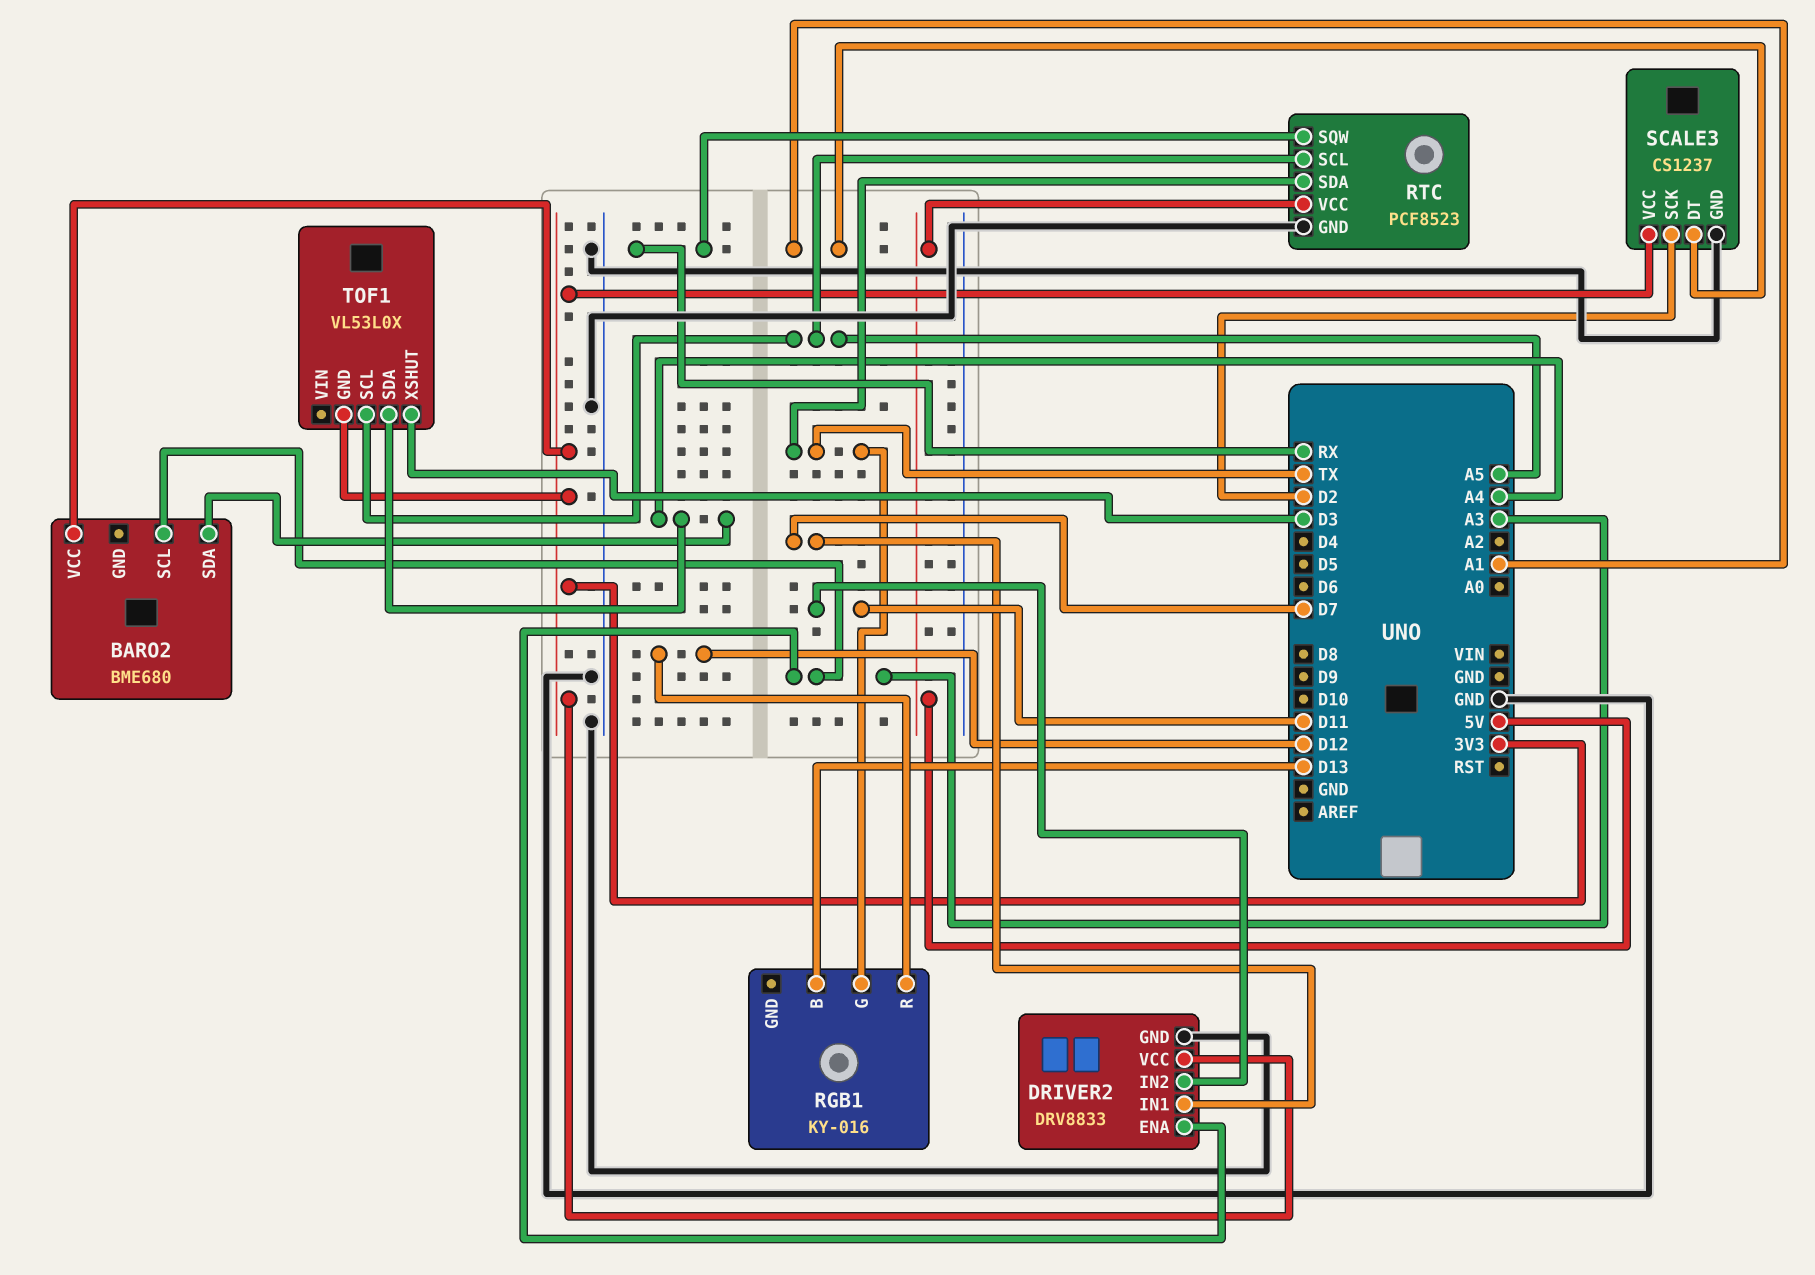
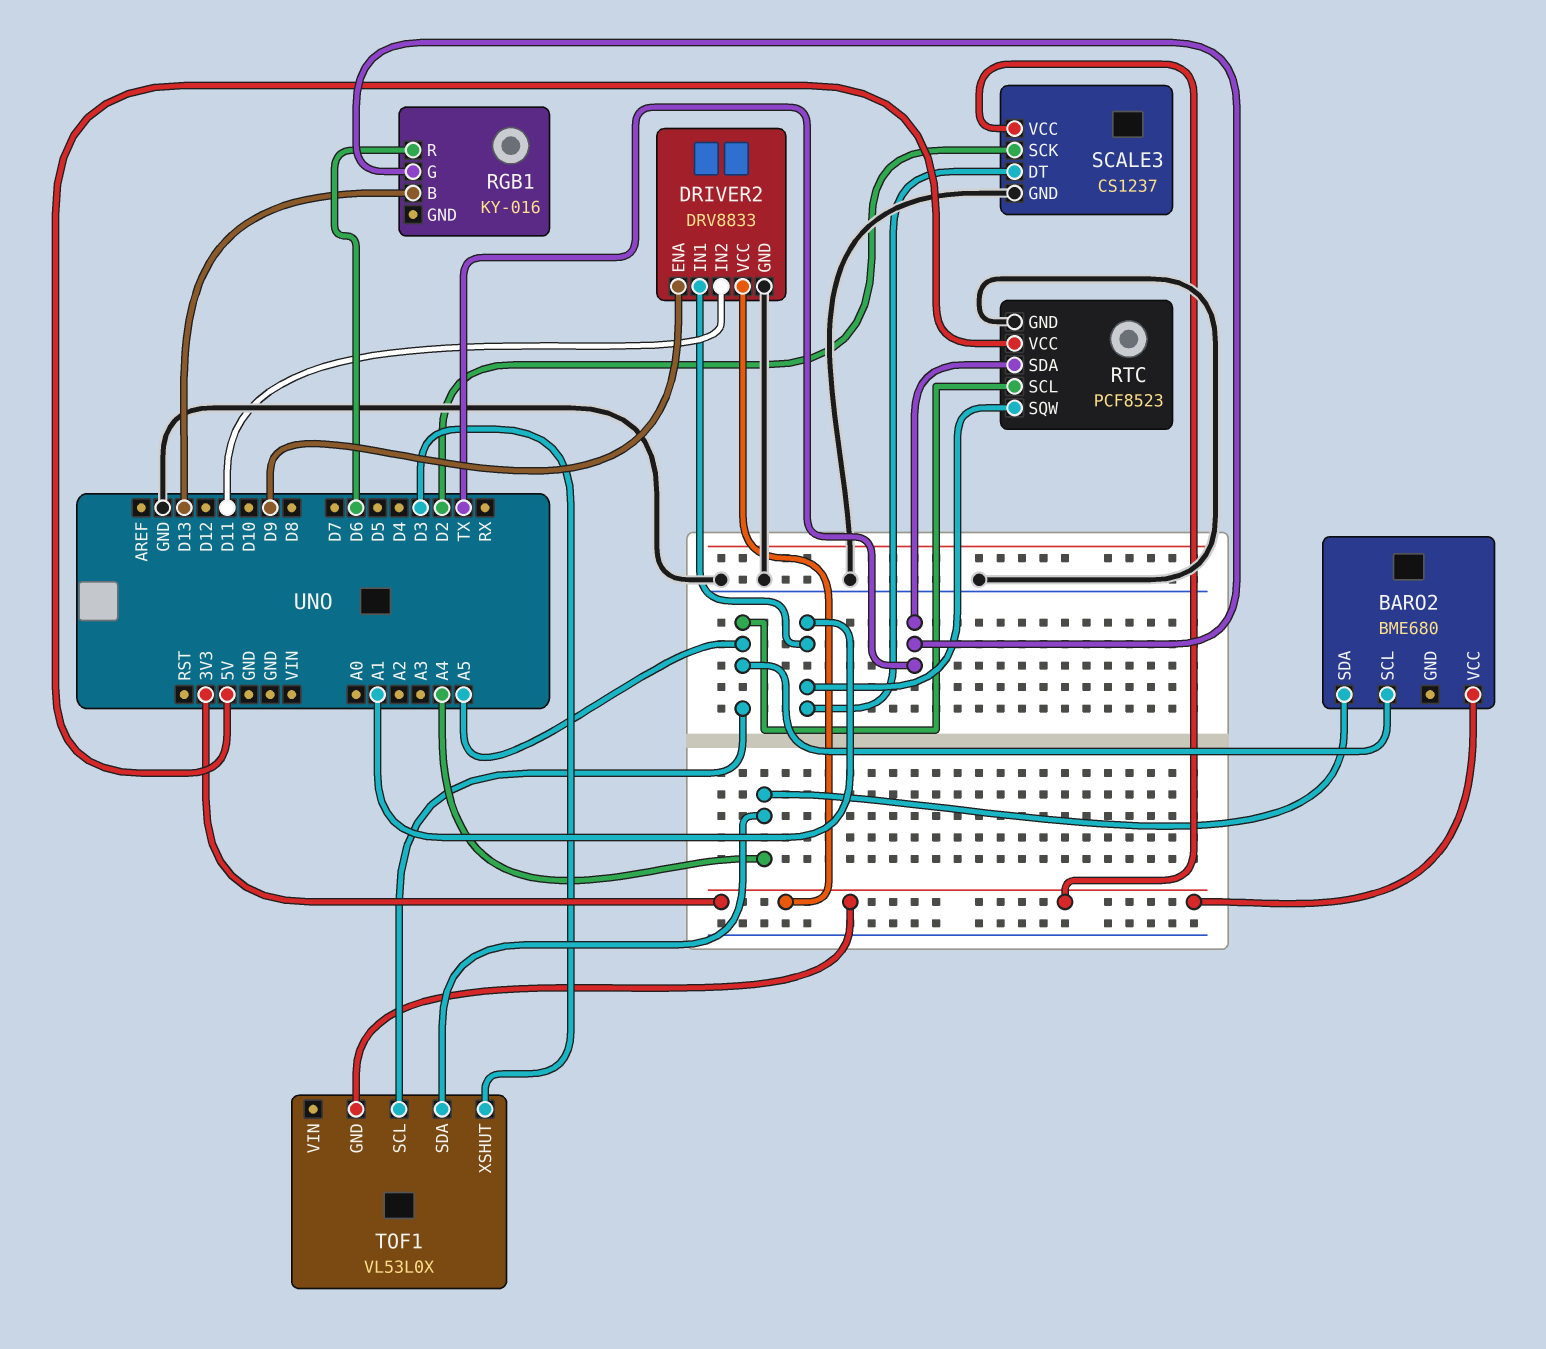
BARO2 pin SCL: A3 -> A5
DRIVER2 pin ENA: A3 -> D9
DRIVER2 pin IN1: D7 -> A1
RGB1 pin R: D12 -> D6
RTC pin SQW: RX -> A1

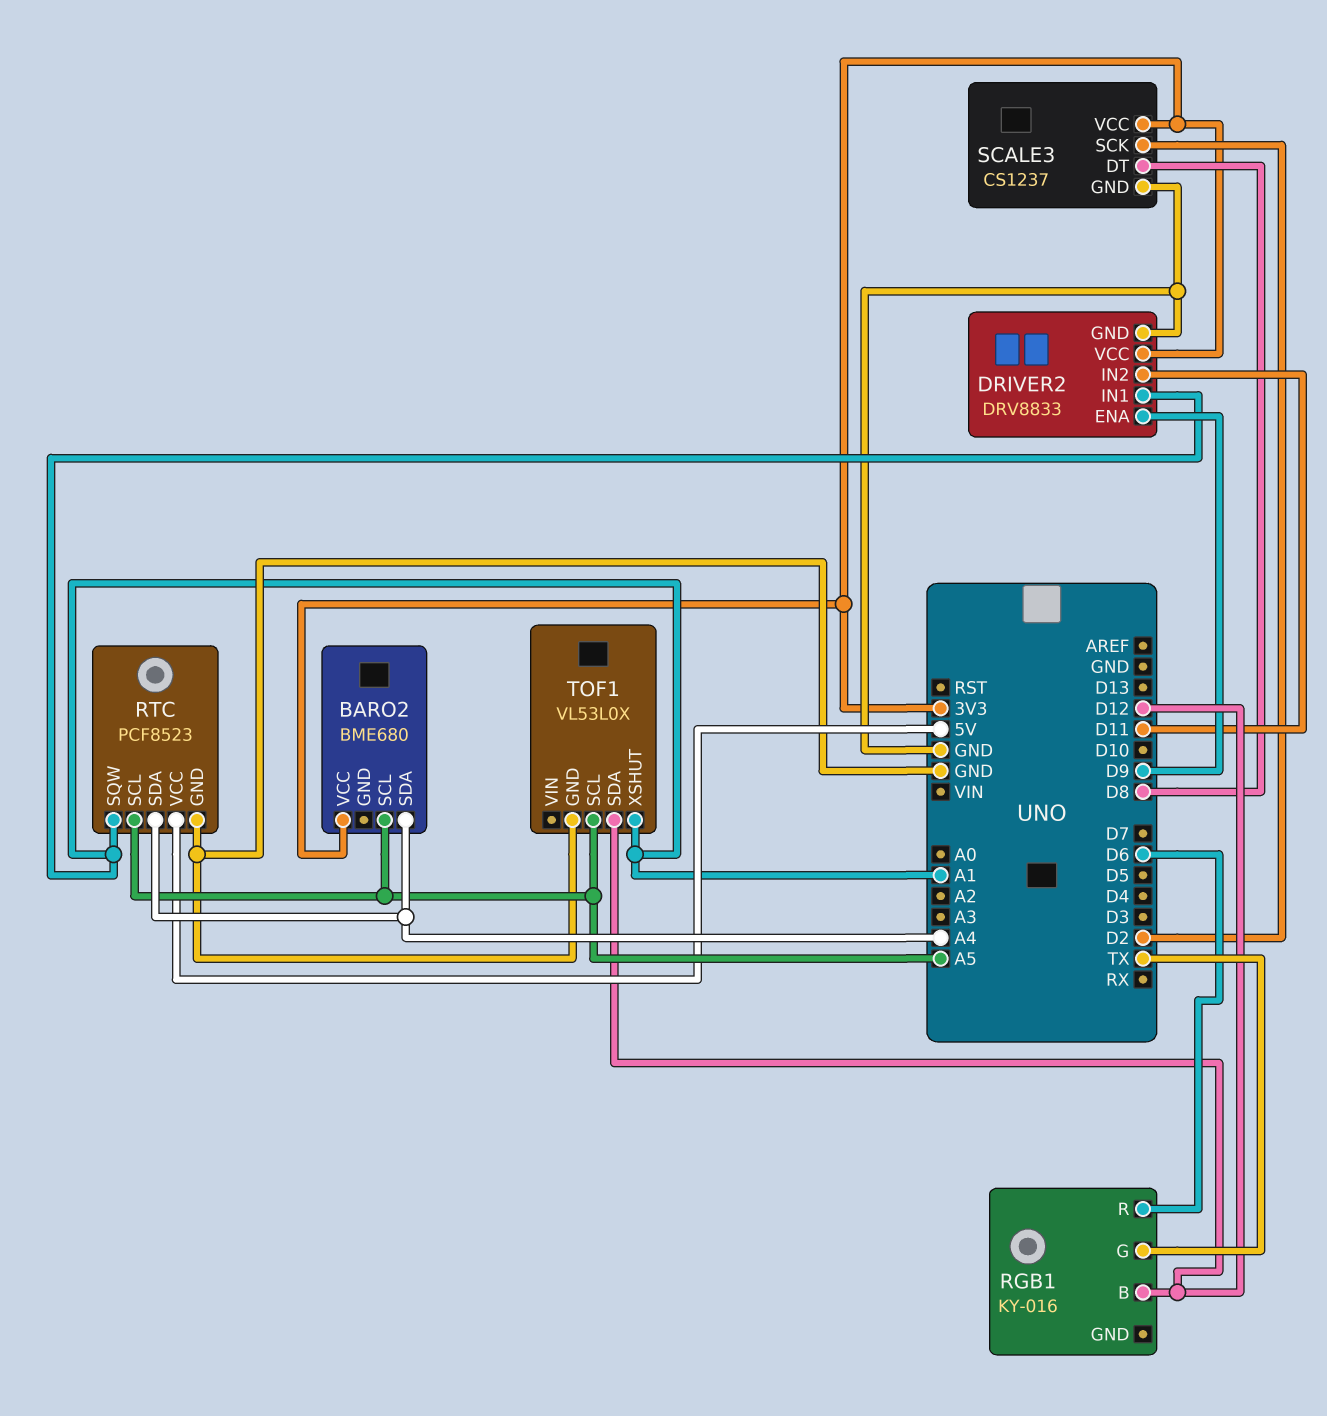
RGB1 pin B: D13 -> D12
RTC pin SDA: TX -> A4
SCALE3 pin DT: A1 -> D8
TOF1 pin GND: 3V3 -> GND
TOF1 pin SDA: A4 -> D12
TOF1 pin XSHUT: D3 -> A1

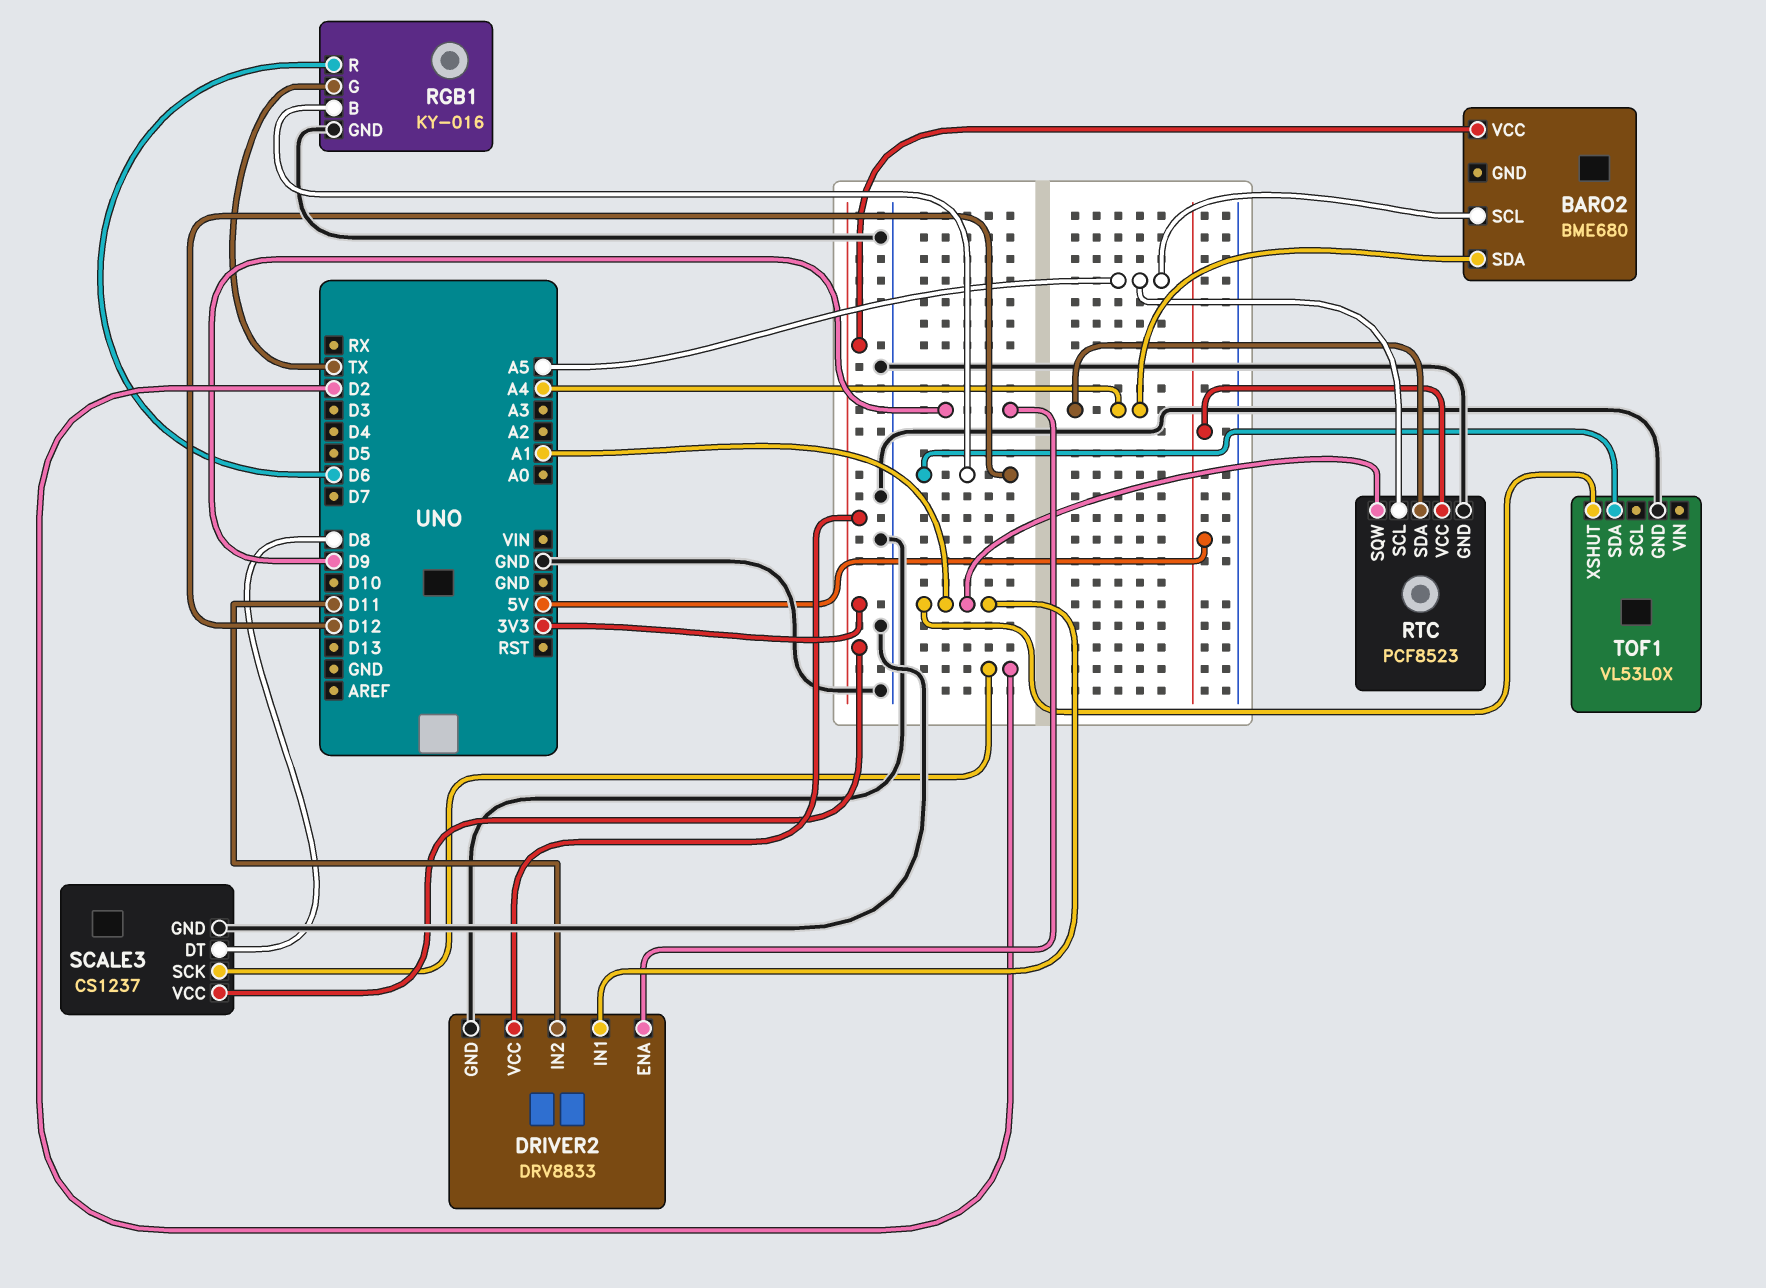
RGB1 pin GND: none -> GND
TOF1 pin SCL: A5 -> none

